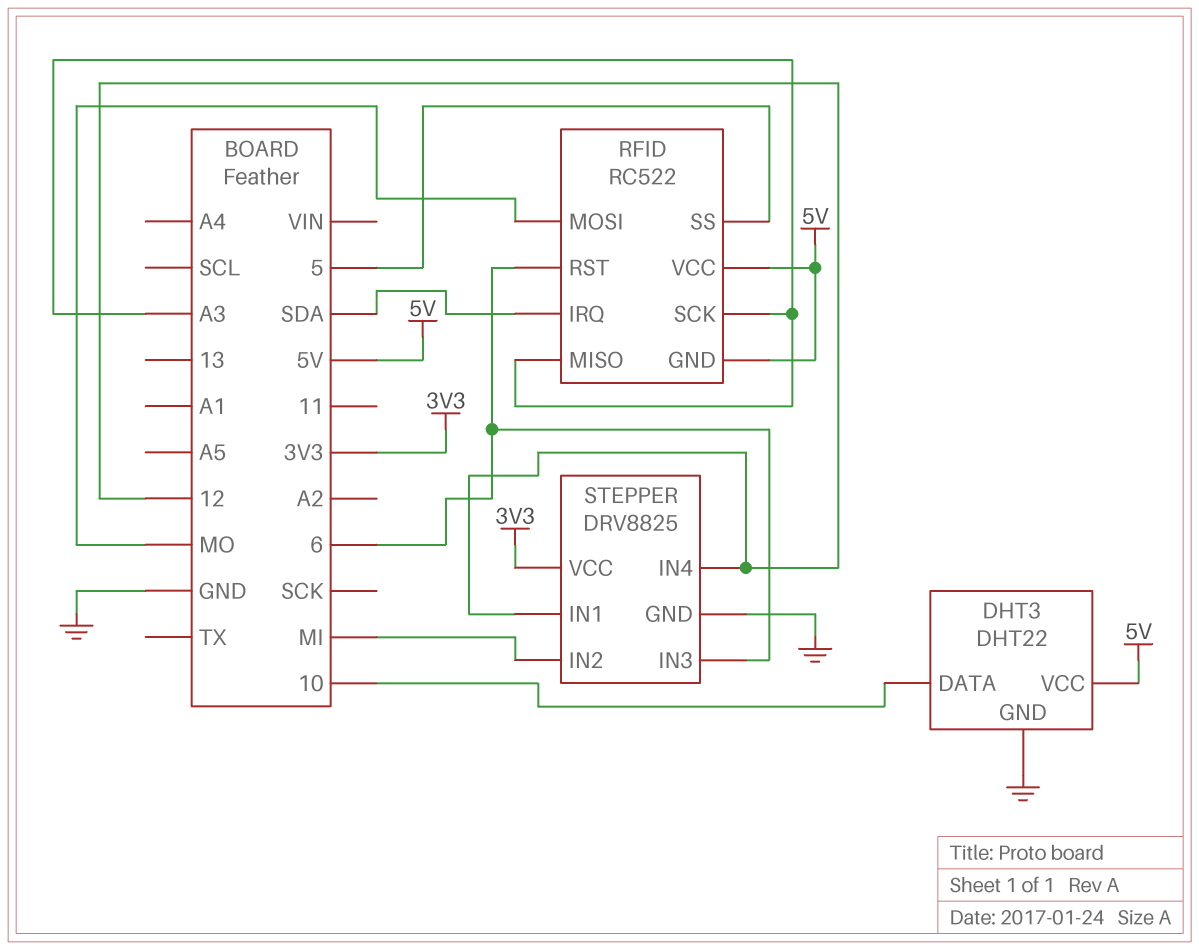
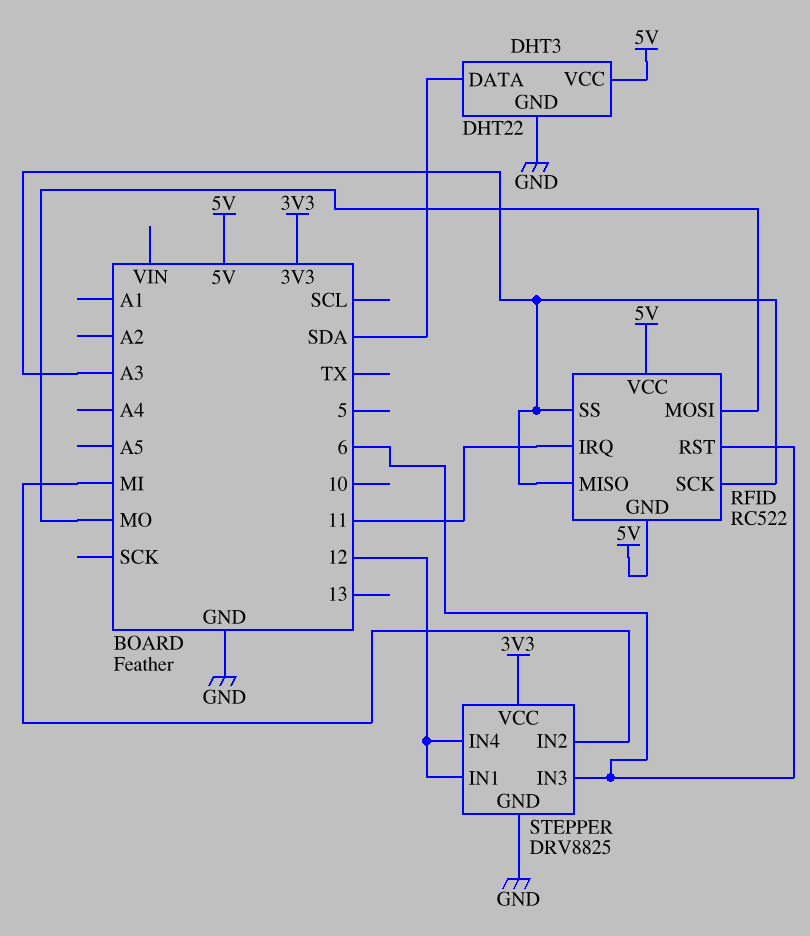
DHT3 pin DATA: 10 -> SDA
RFID pin IRQ: SDA -> 11
RFID pin SS: 5 -> A3

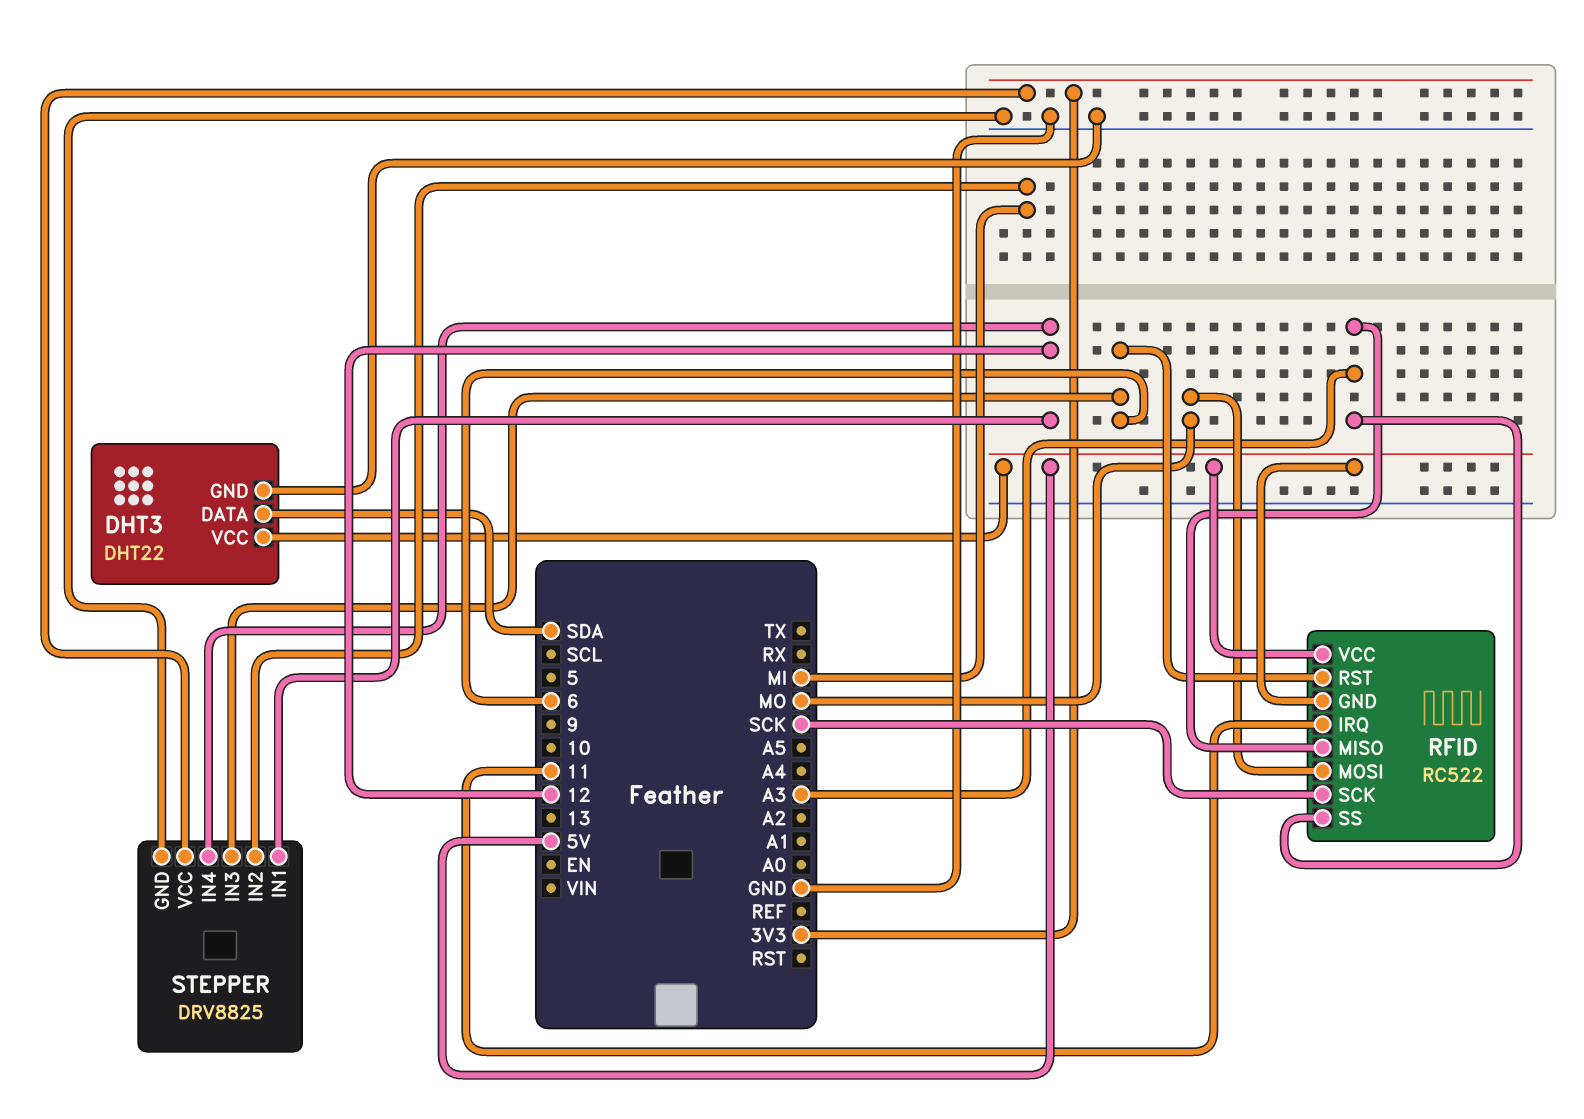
RFID pin SCK: A3 -> SCK

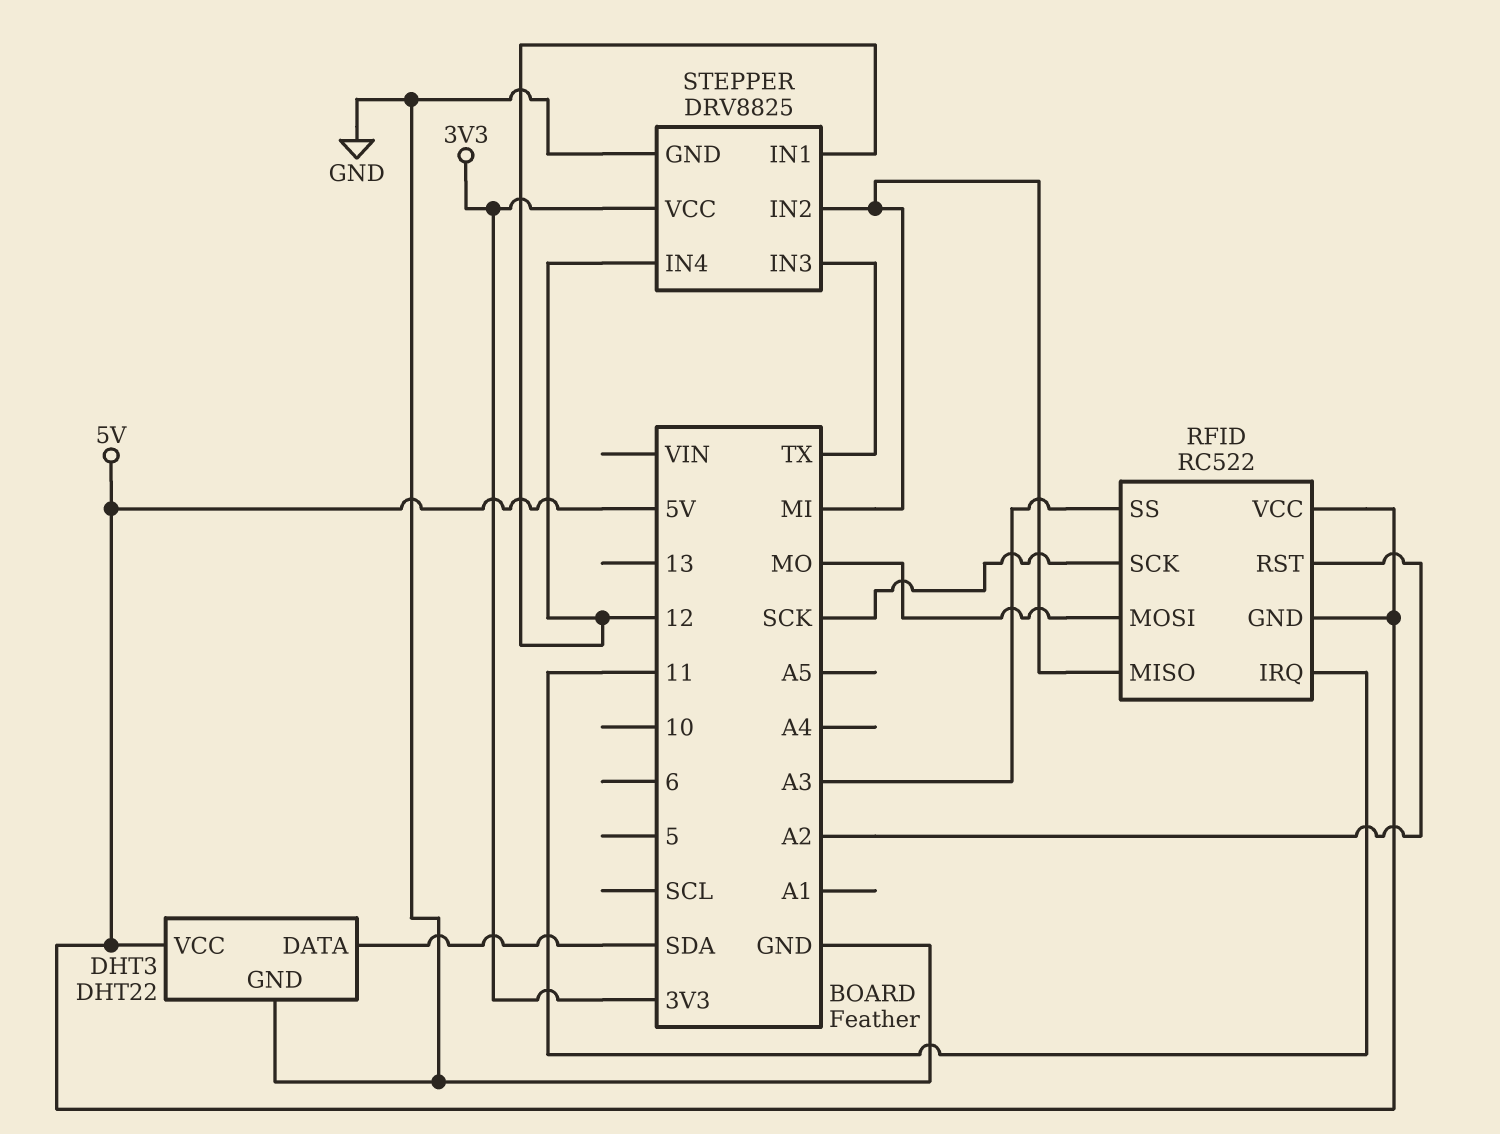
RFID pin MISO: A3 -> MI
RFID pin RST: 6 -> A2
STEPPER pin IN3: 6 -> TX

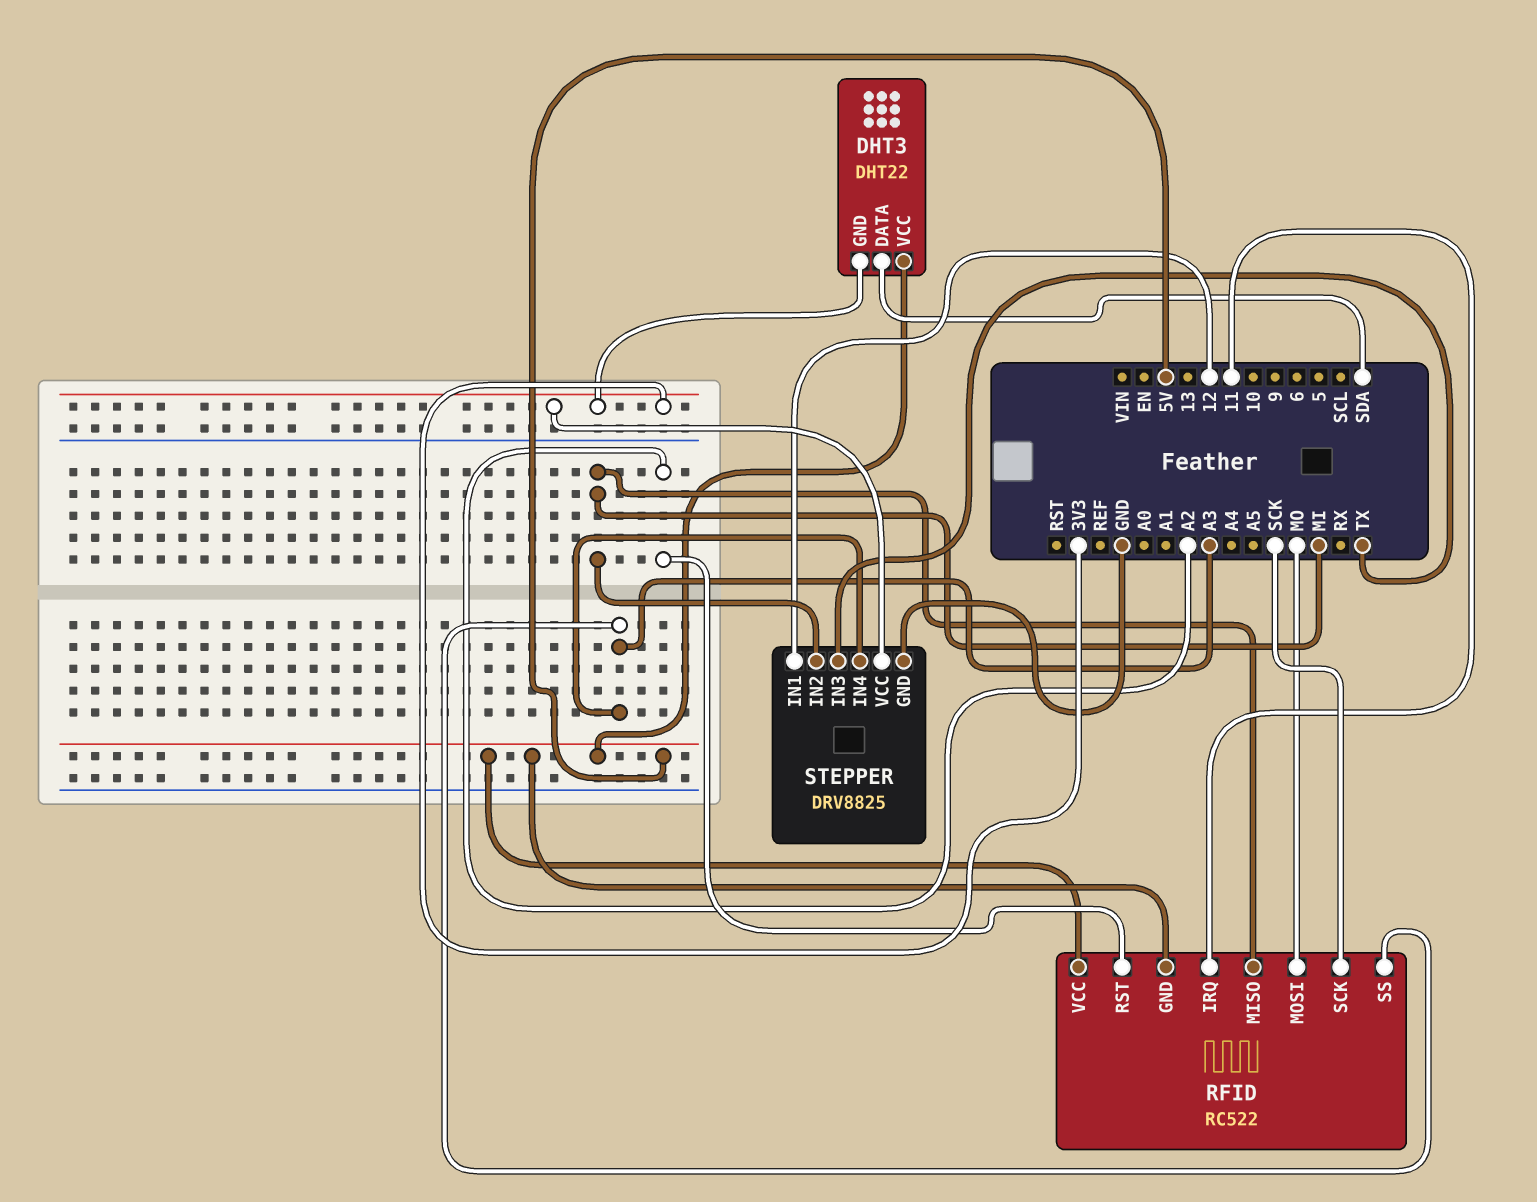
DHT3 pin GND: GND -> 3V3
STEPPER pin IN4: 12 -> A3

